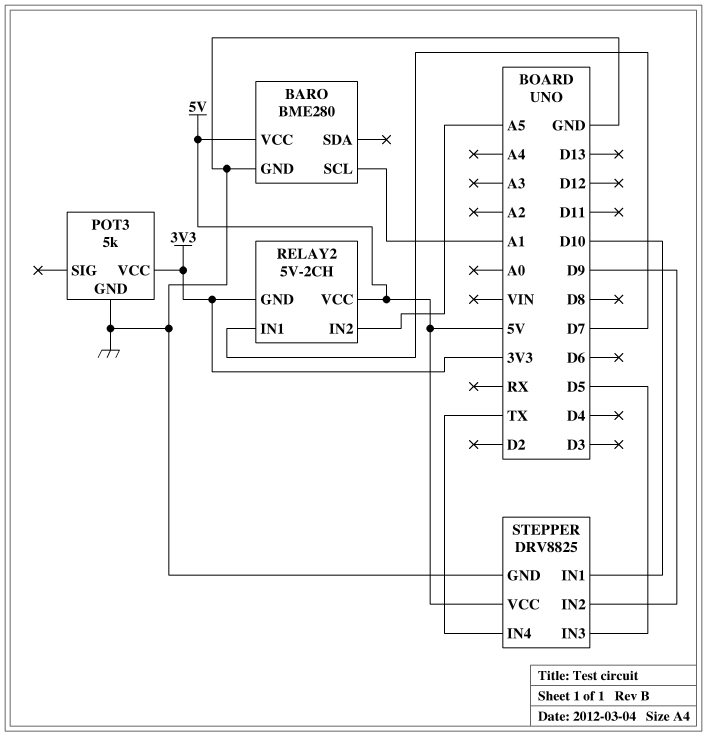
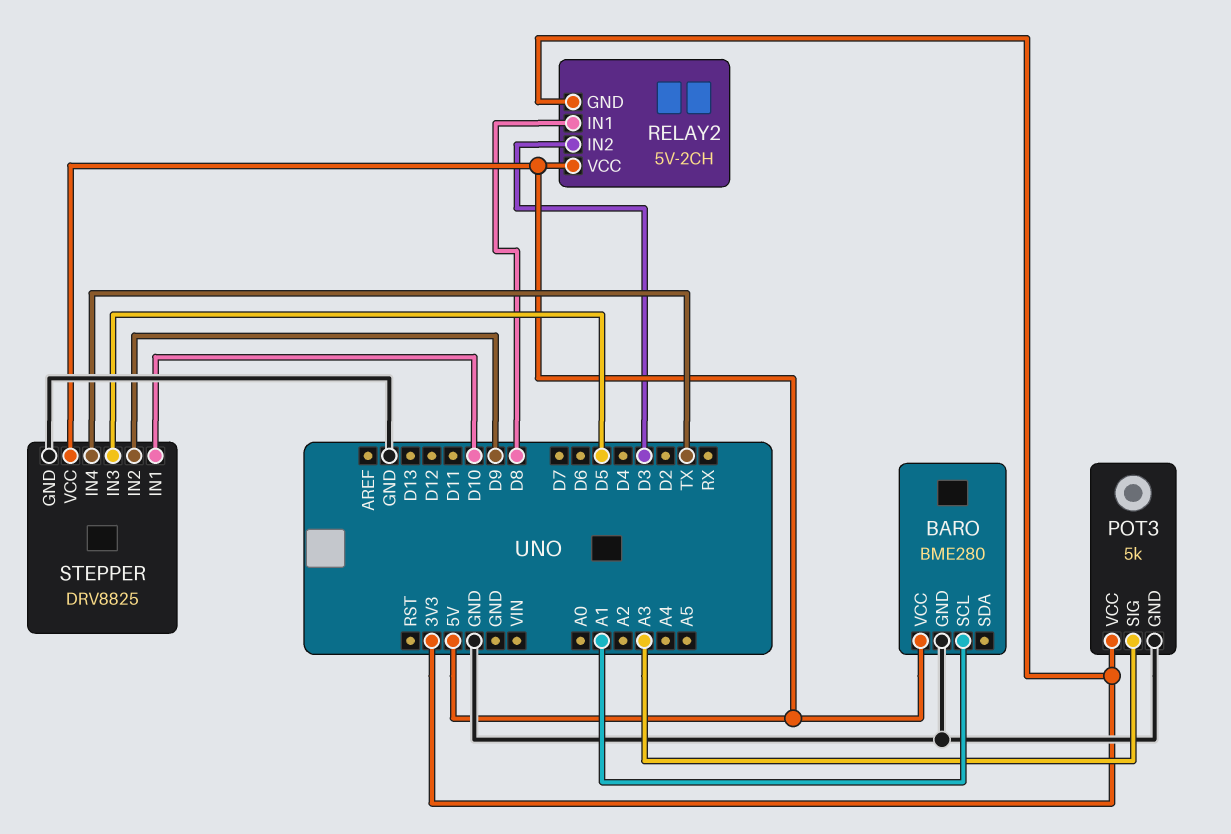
POT3 pin SIG: none -> A3
RELAY2 pin IN1: D7 -> D8
RELAY2 pin IN2: A5 -> D3

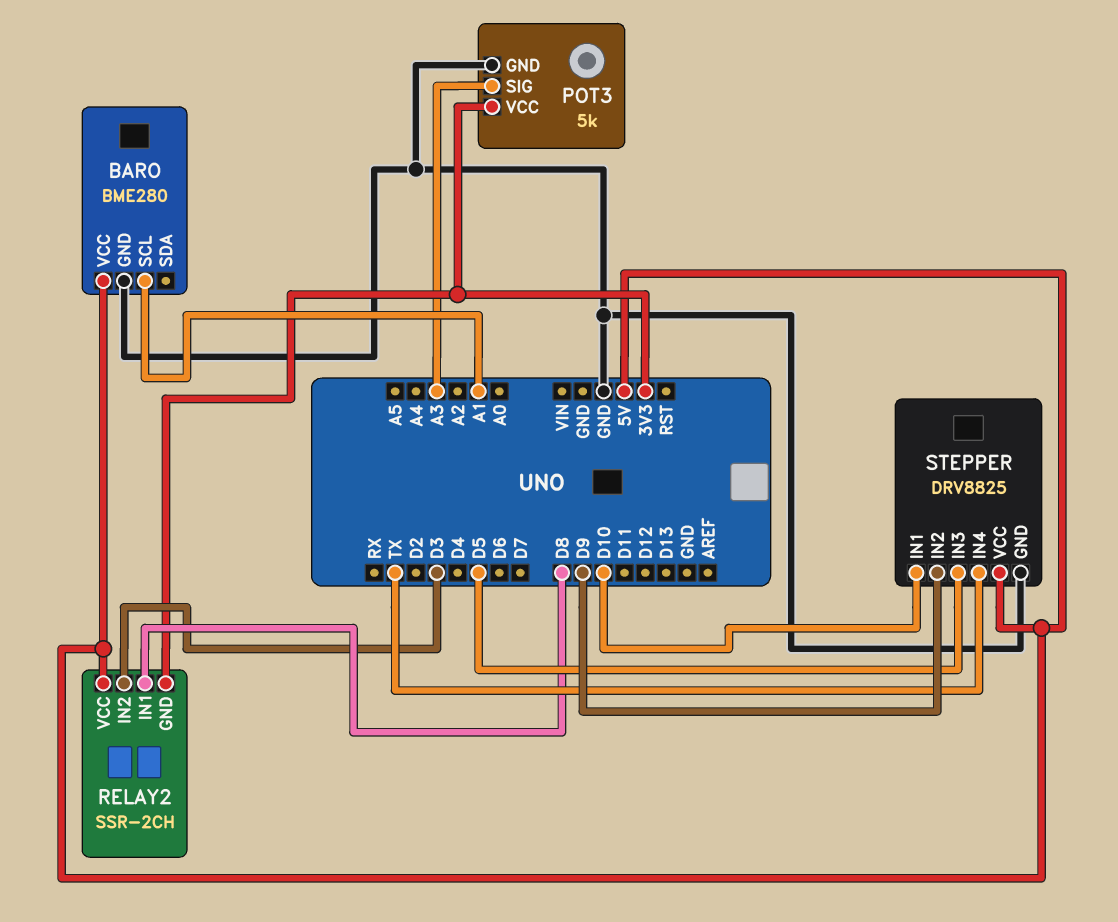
RELAY2: 5V-2CH -> SSR-2CH

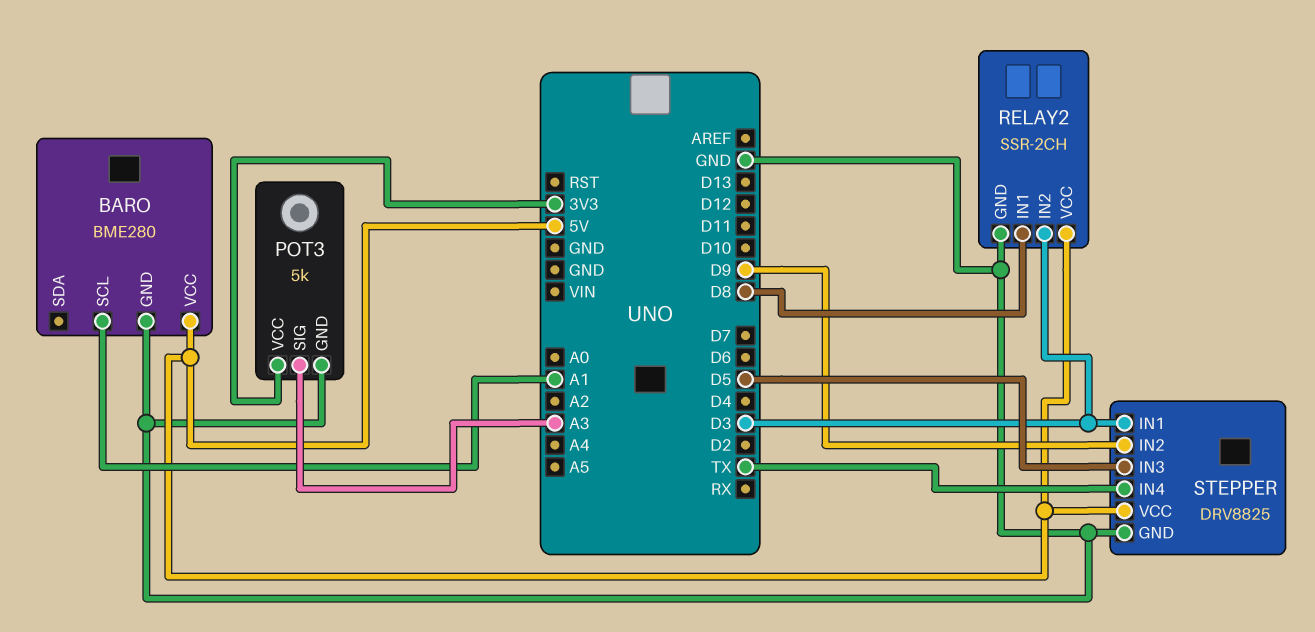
RELAY2 pin GND: 3V3 -> GND
STEPPER pin IN1: D10 -> D3

